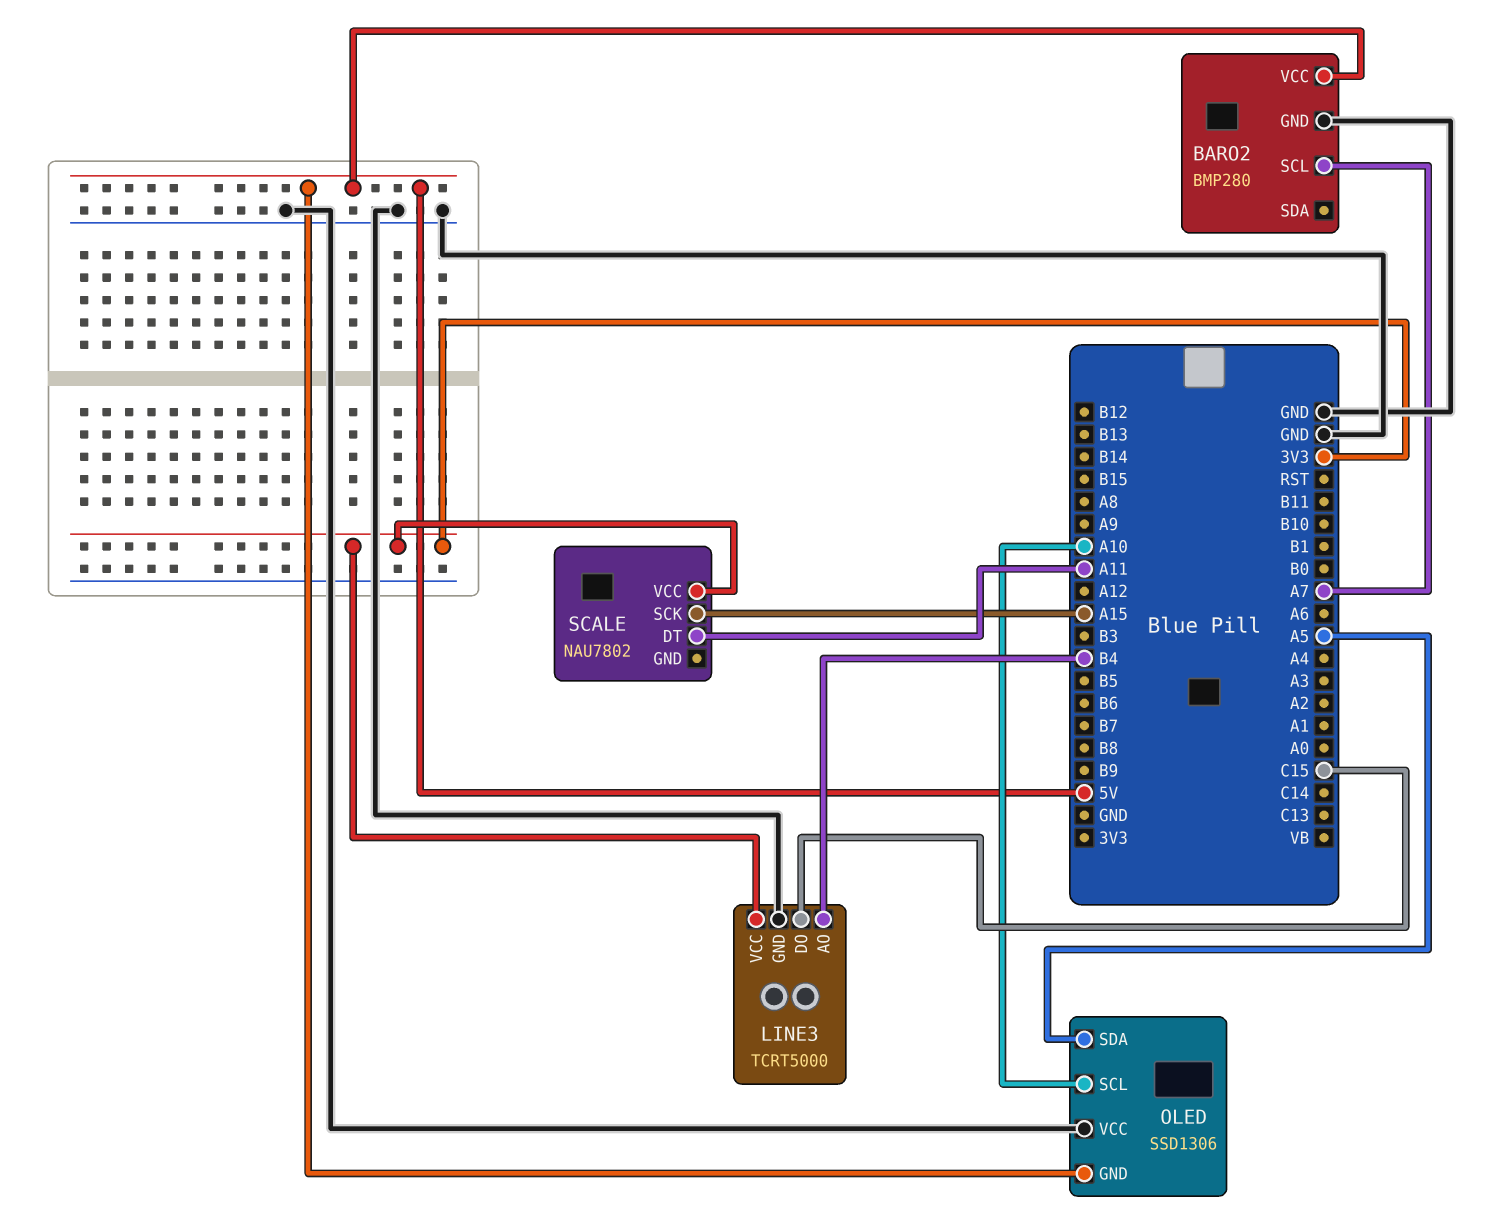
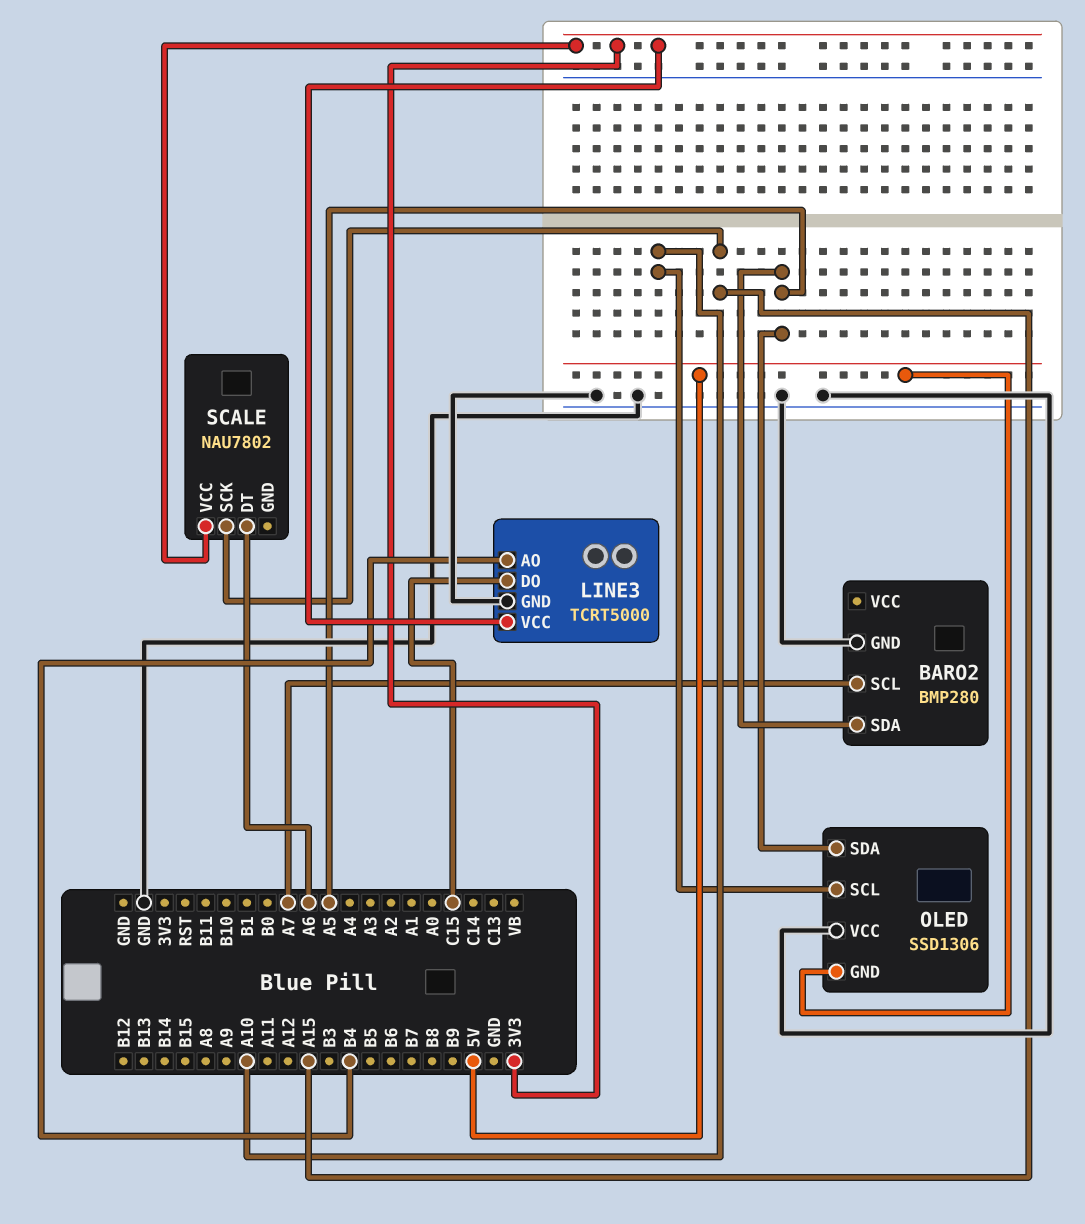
BARO2 pin SDA: none -> A5
BARO2 pin VCC: 5V -> none
SCALE pin DT: A11 -> A6

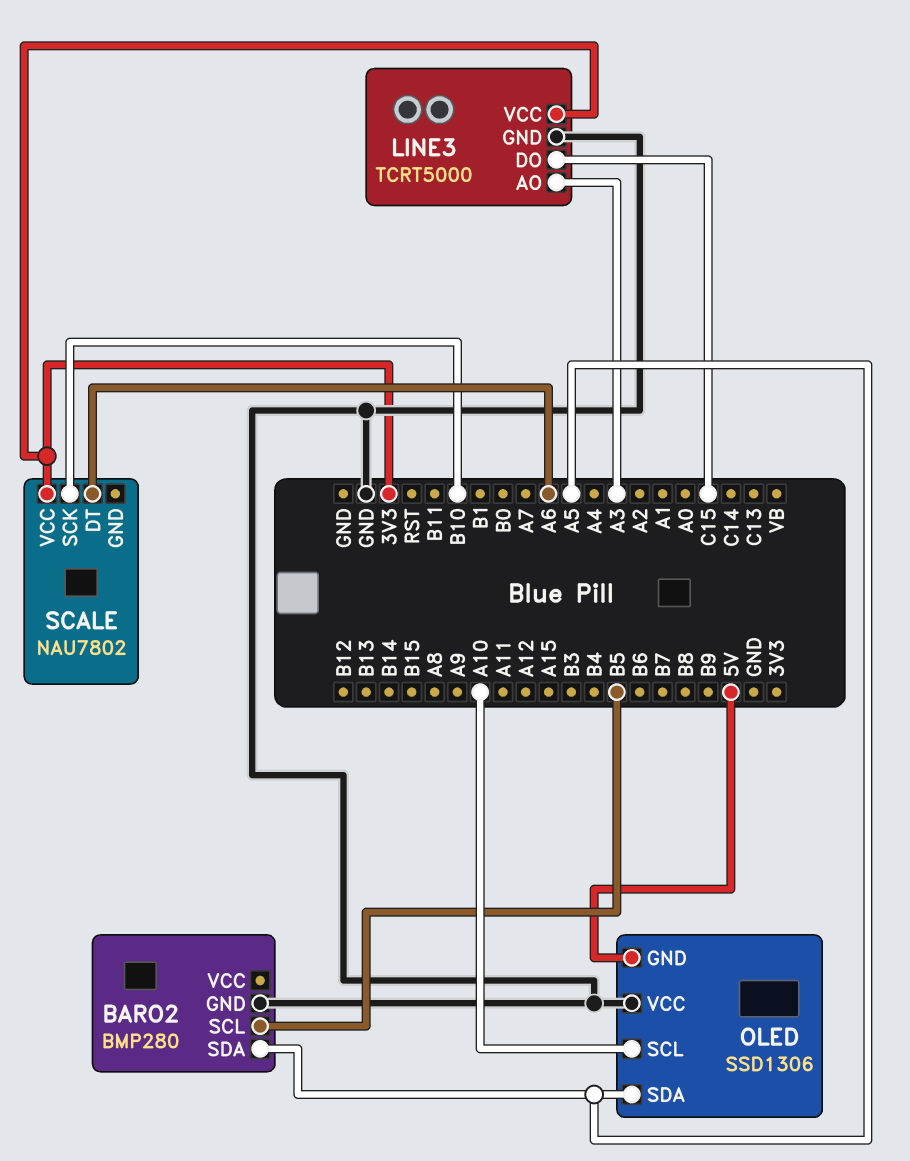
BARO2 pin SCL: A7 -> B5
LINE3 pin AO: B4 -> A3
SCALE pin SCK: A15 -> B10

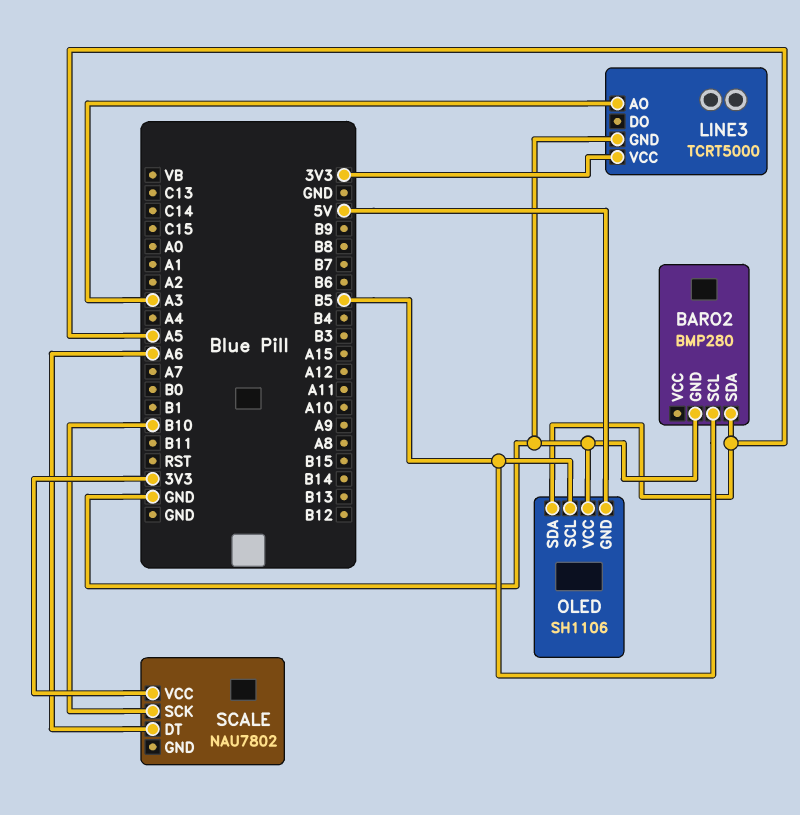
LINE3 pin DO: C15 -> none
OLED: SSD1306 -> SH1106
OLED pin SCL: A10 -> B5

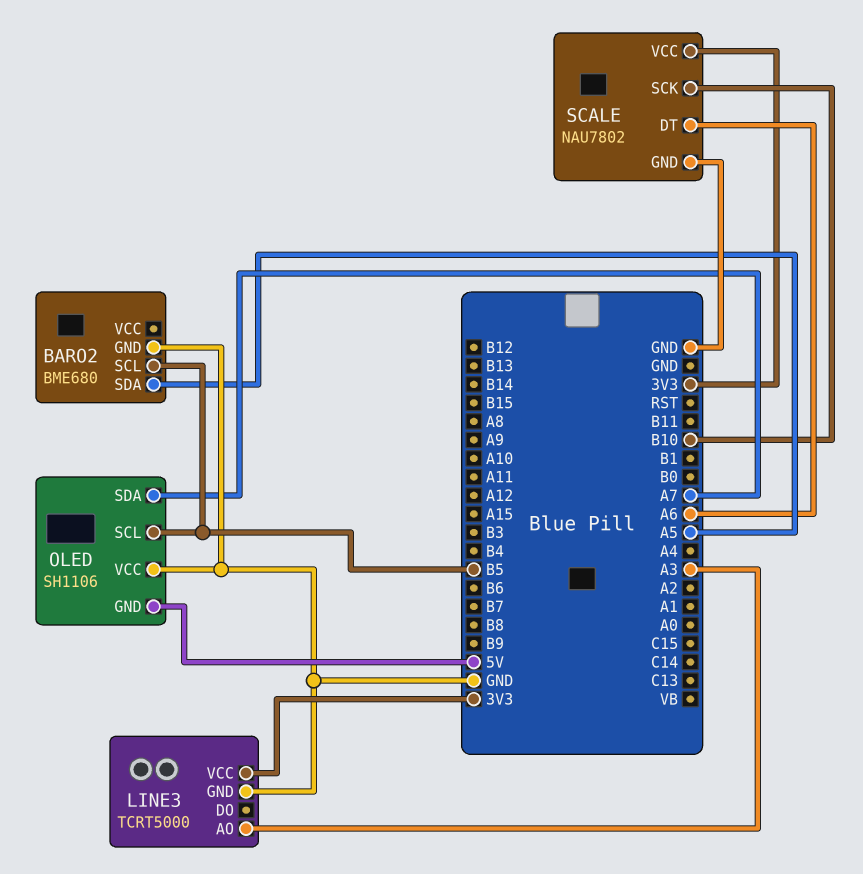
BARO2: BMP280 -> BME680
OLED pin SDA: A5 -> A7
SCALE pin GND: none -> GND

